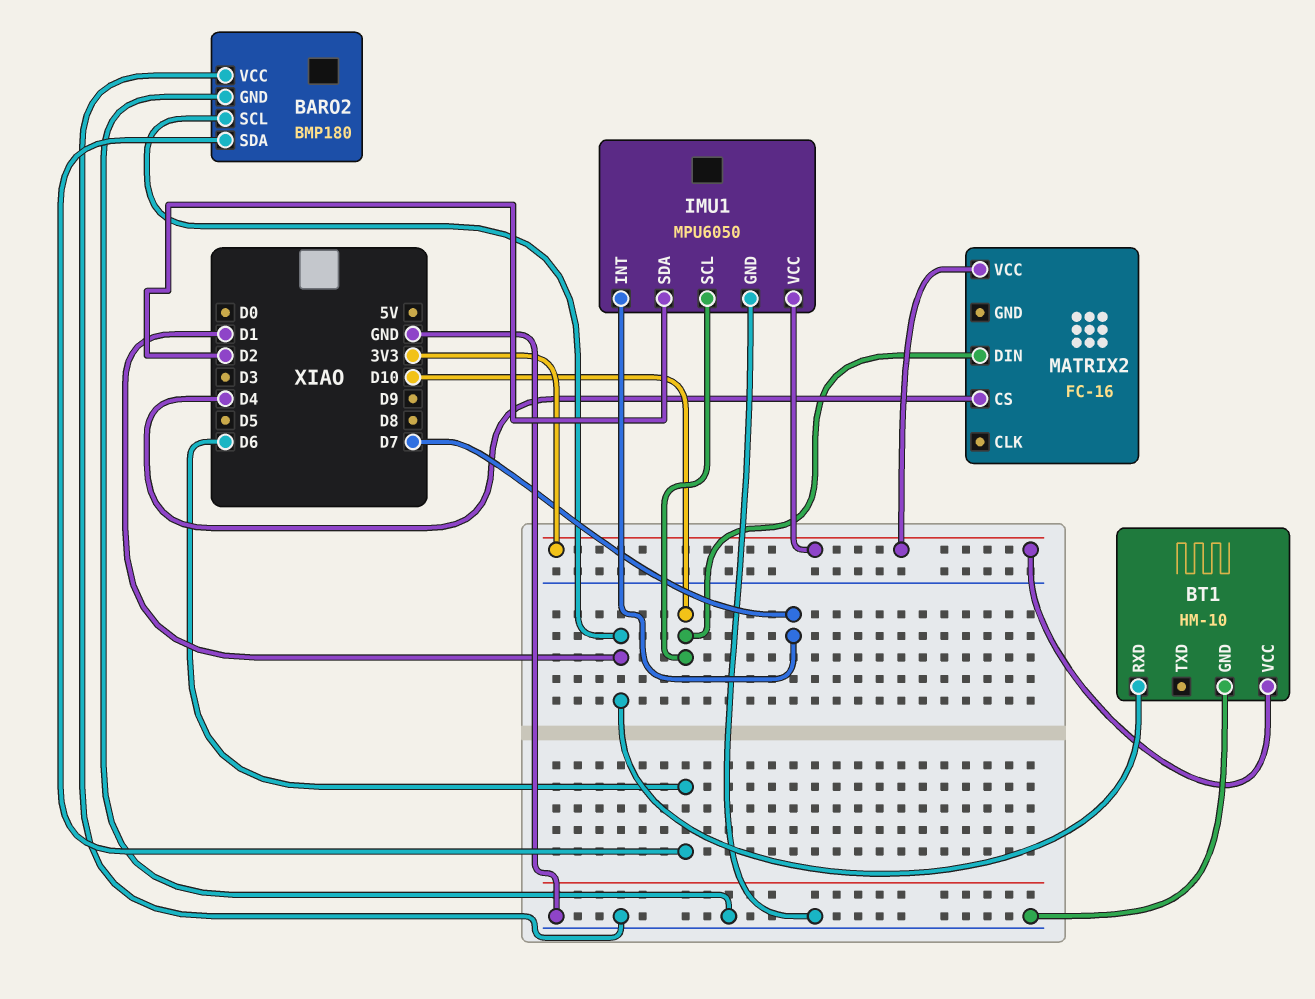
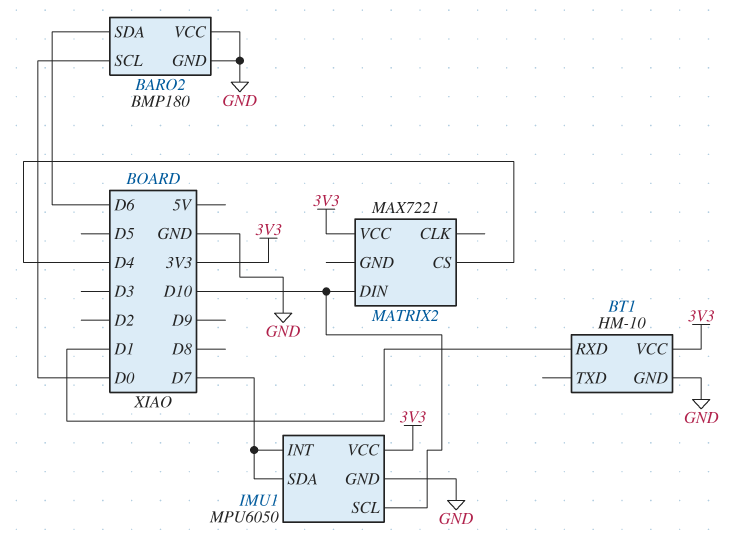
BARO2 pin SCL: D1 -> D0
IMU1 pin SDA: D2 -> D7
MATRIX2: FC-16 -> MAX7221

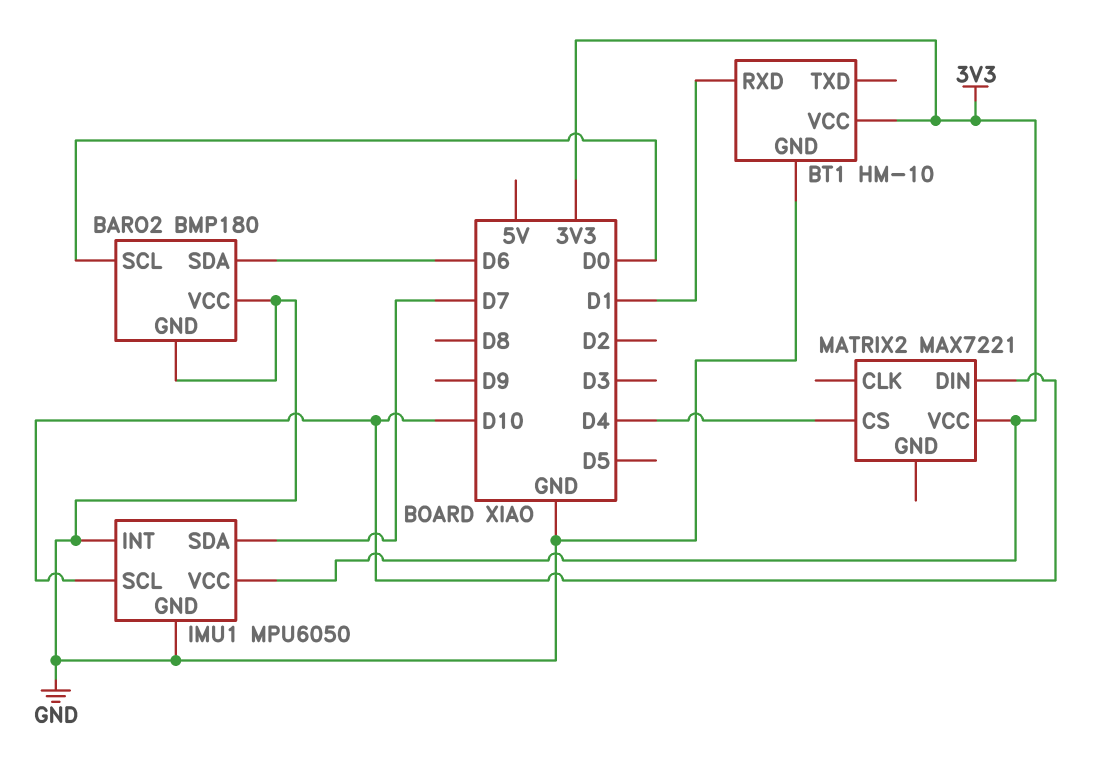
IMU1 pin INT: D7 -> GND

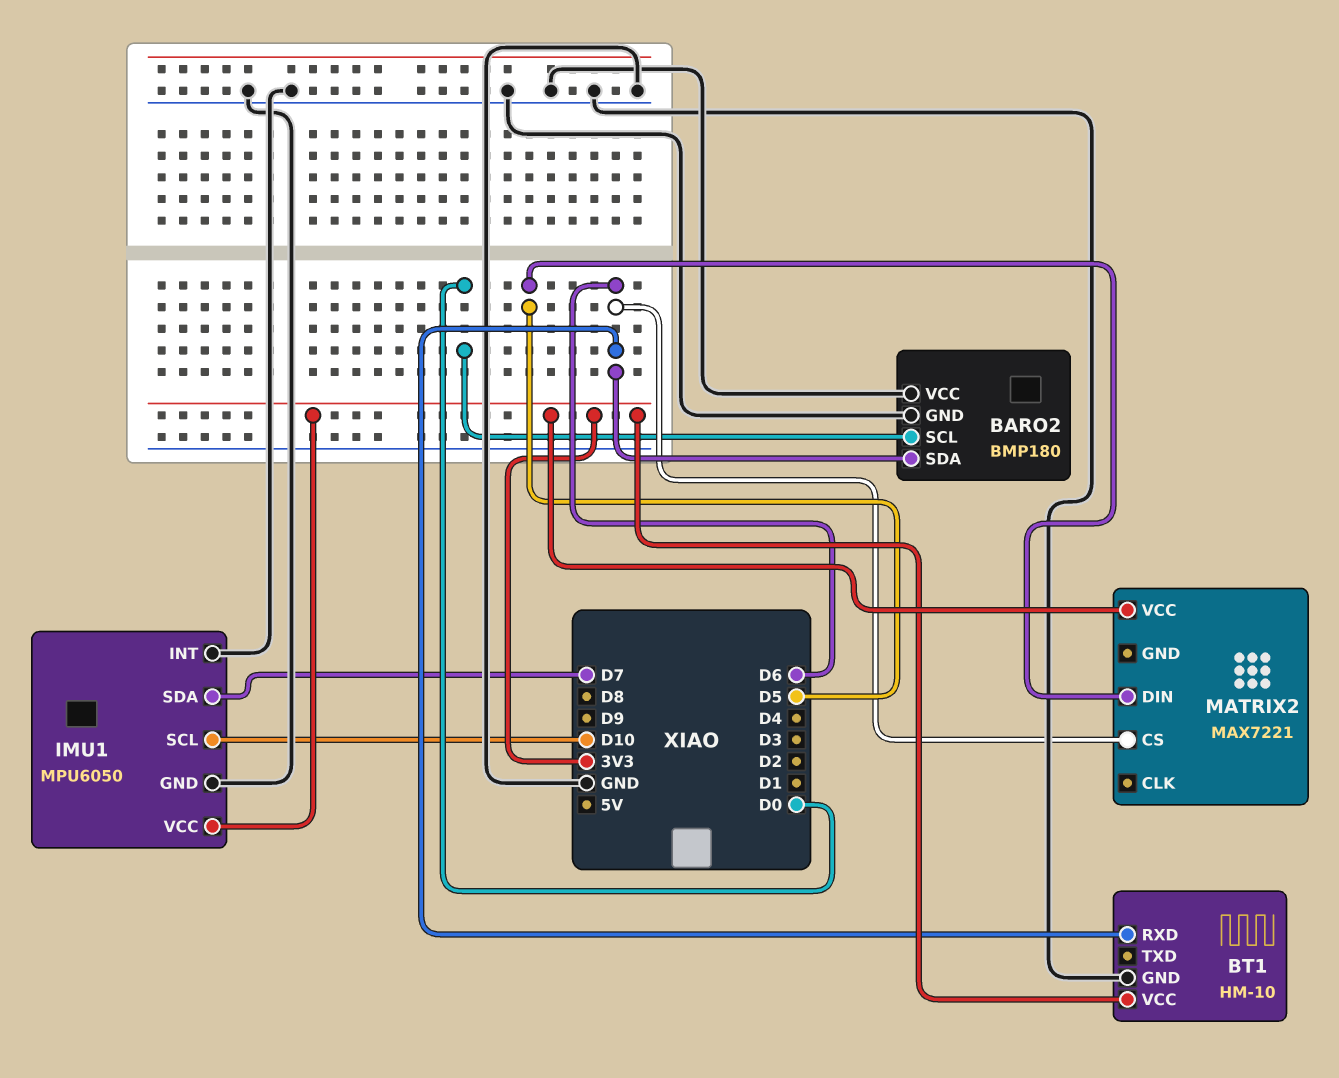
BT1 pin RXD: D1 -> D6
MATRIX2 pin CS: D4 -> D6
MATRIX2 pin DIN: D10 -> D5

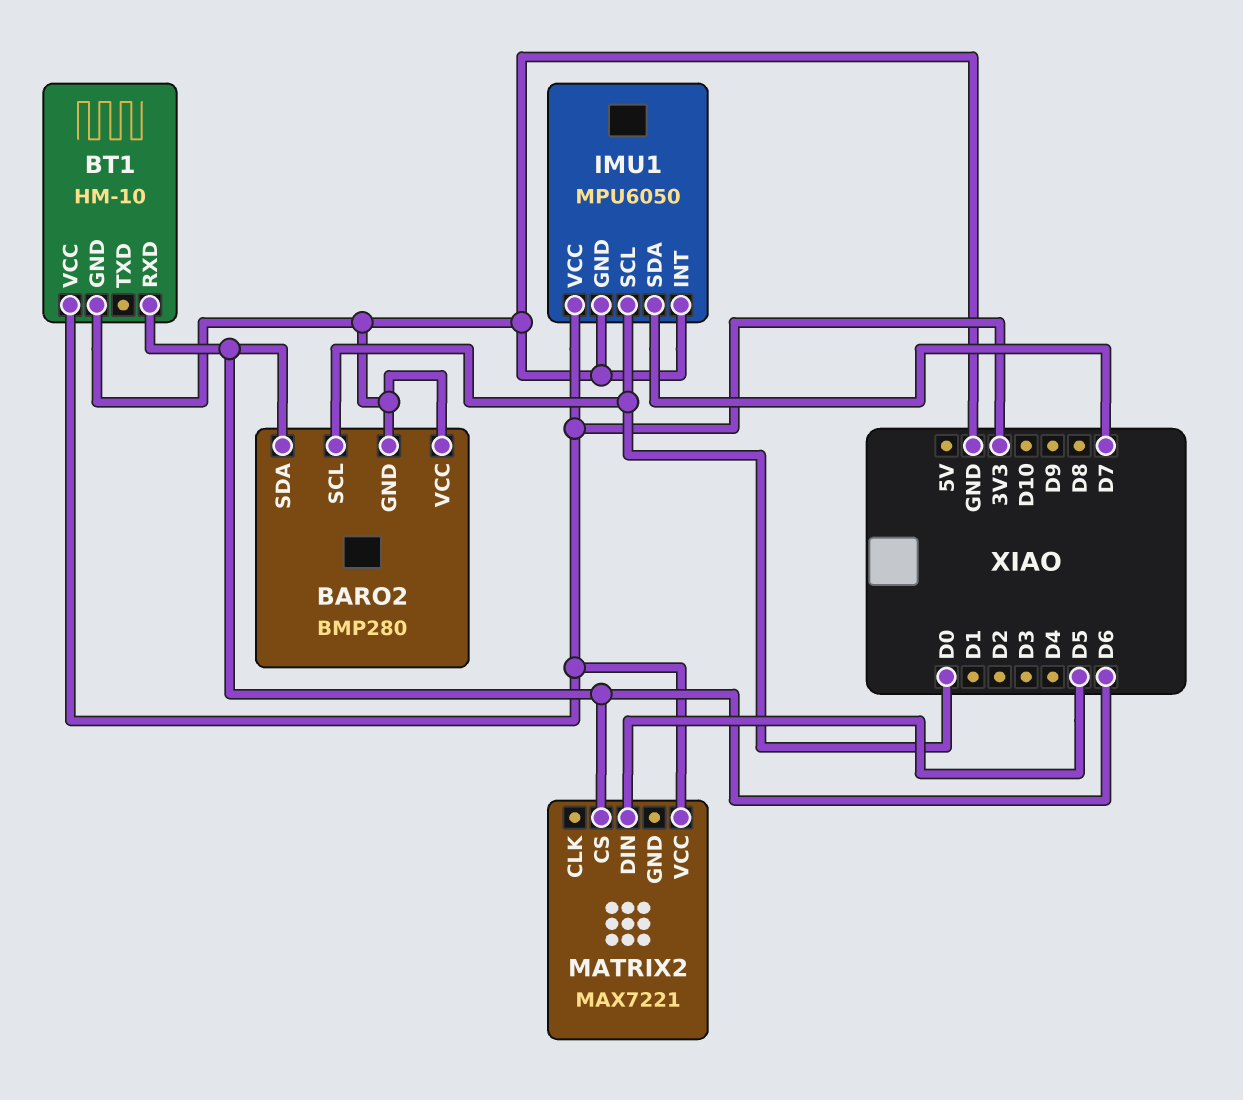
BARO2: BMP180 -> BMP280
IMU1 pin SCL: D10 -> D0

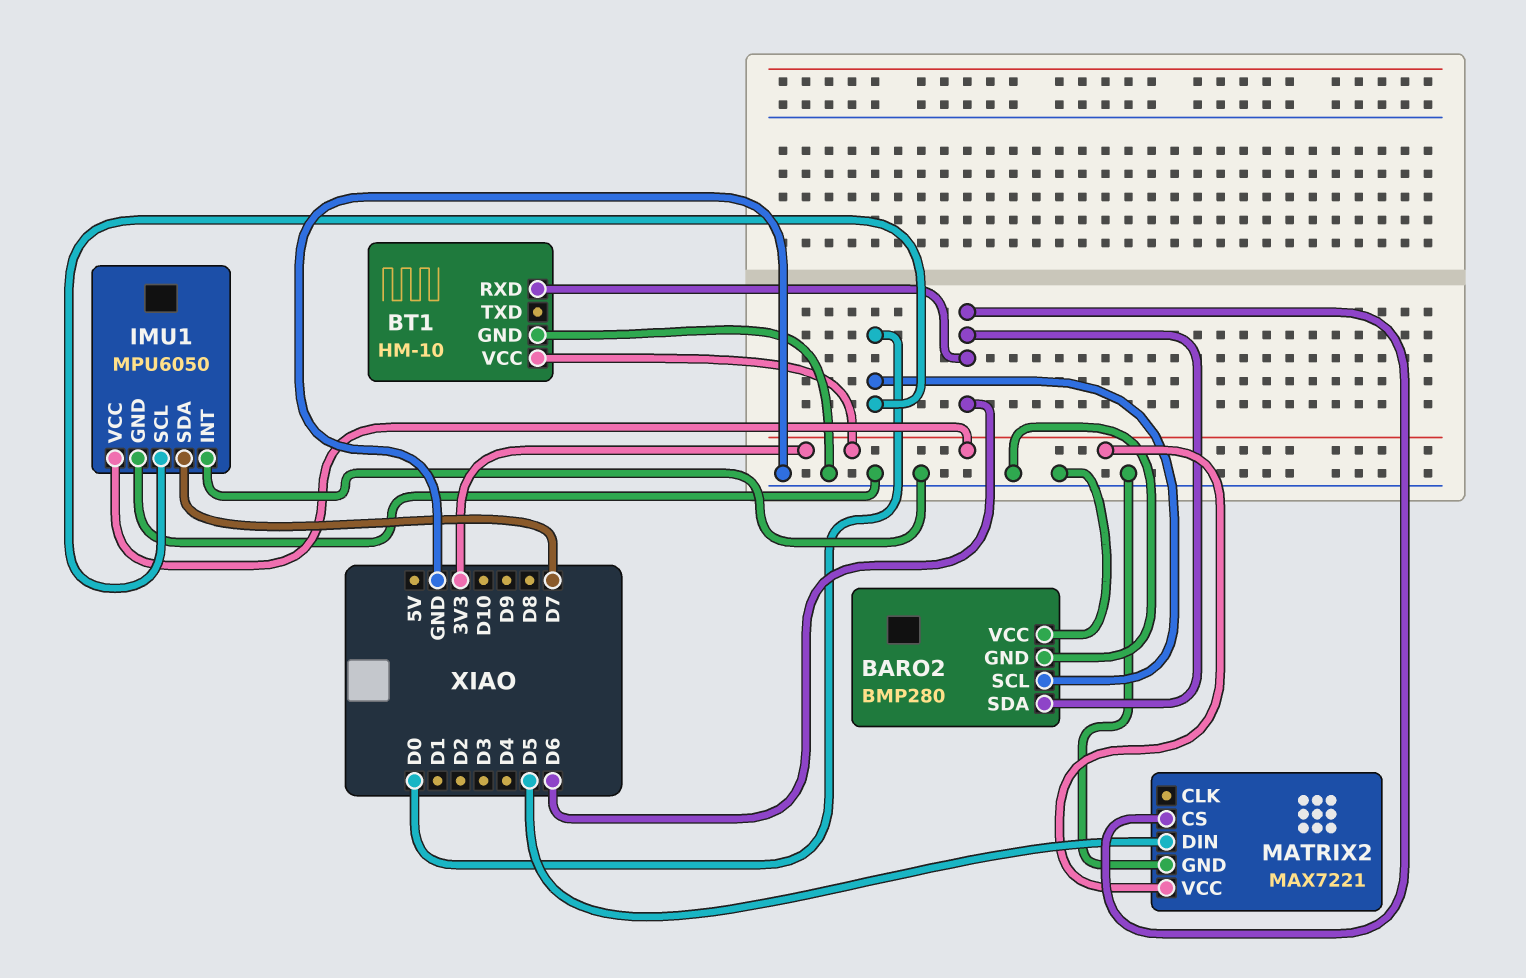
MATRIX2 pin GND: none -> GND

